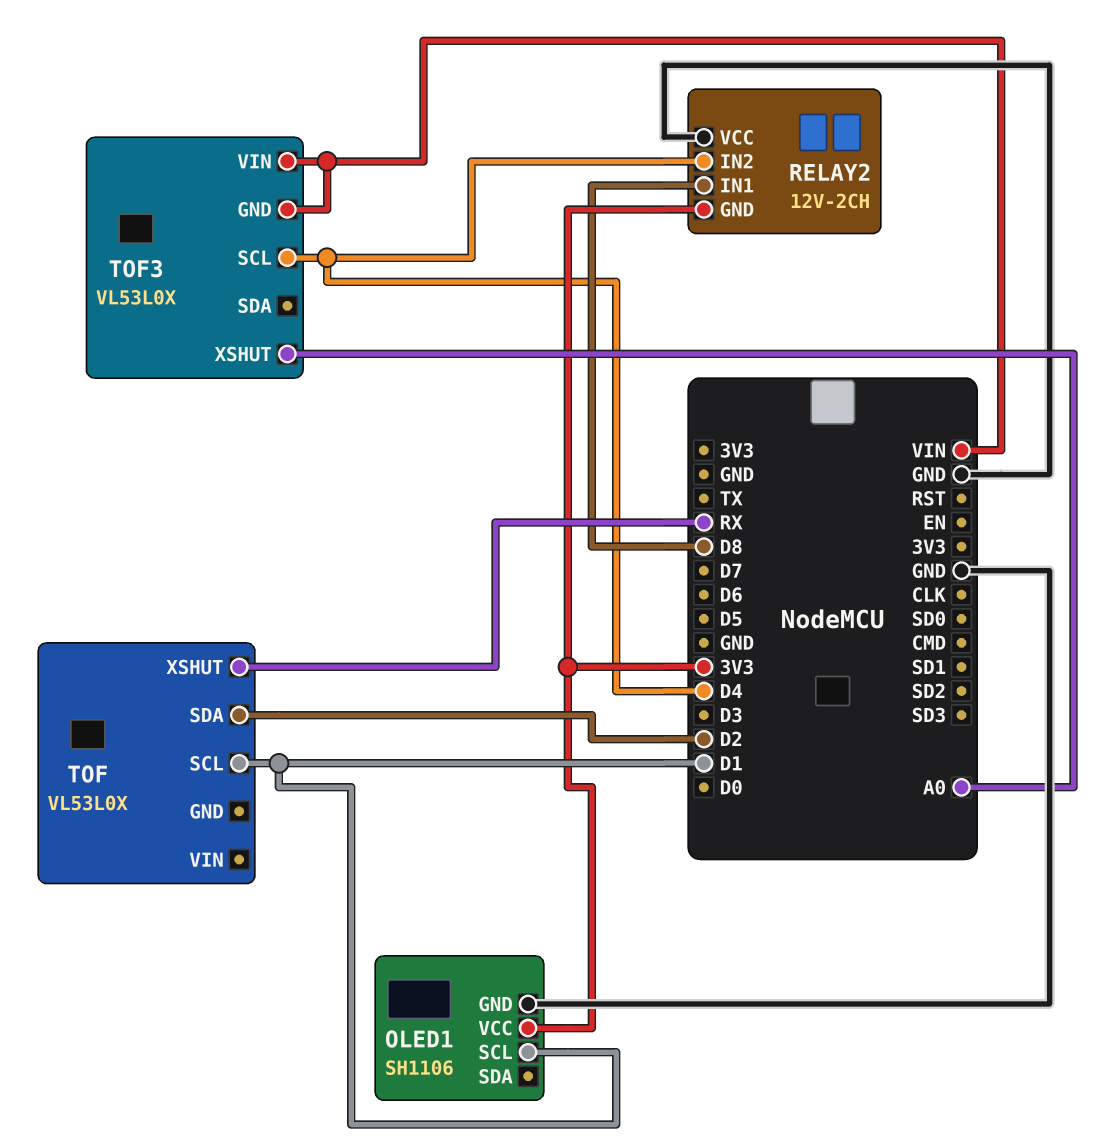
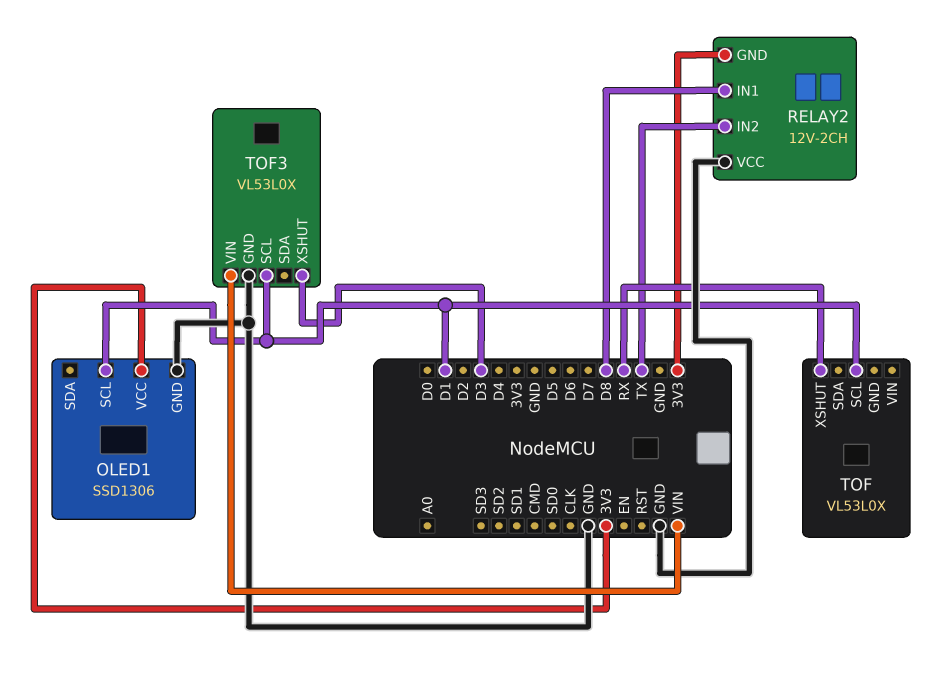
OLED1: SH1106 -> SSD1306
RELAY2 pin IN2: D4 -> TX
TOF pin SDA: D2 -> none
TOF3 pin GND: VIN -> GND
TOF3 pin SCL: D4 -> D1
TOF3 pin XSHUT: A0 -> D3

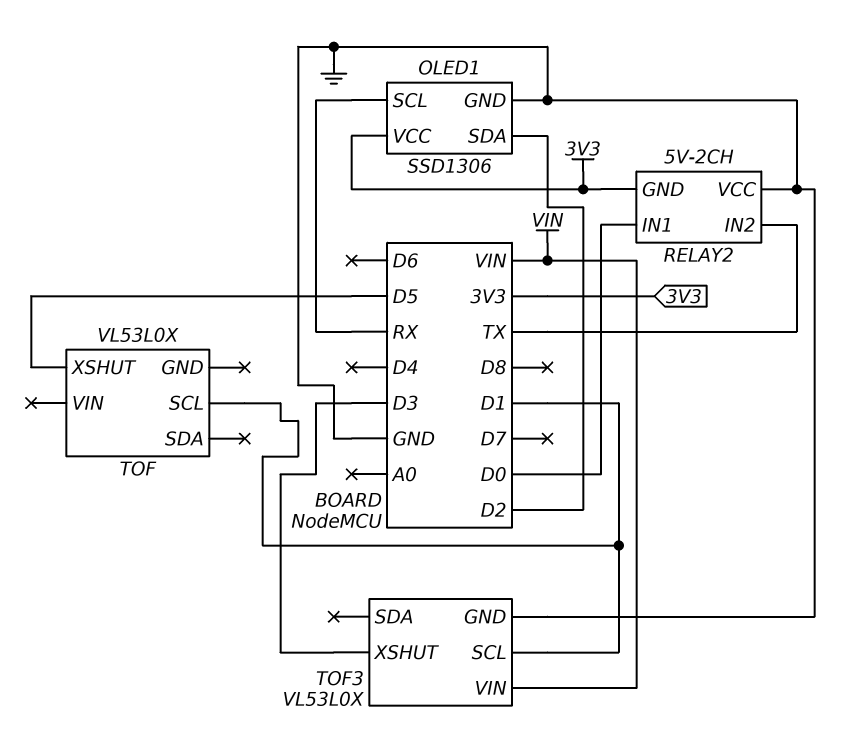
OLED1 pin SCL: D1 -> RX
OLED1 pin SDA: none -> D2
RELAY2: 12V-2CH -> 5V-2CH
RELAY2 pin IN1: D8 -> D0
TOF pin XSHUT: RX -> D5

